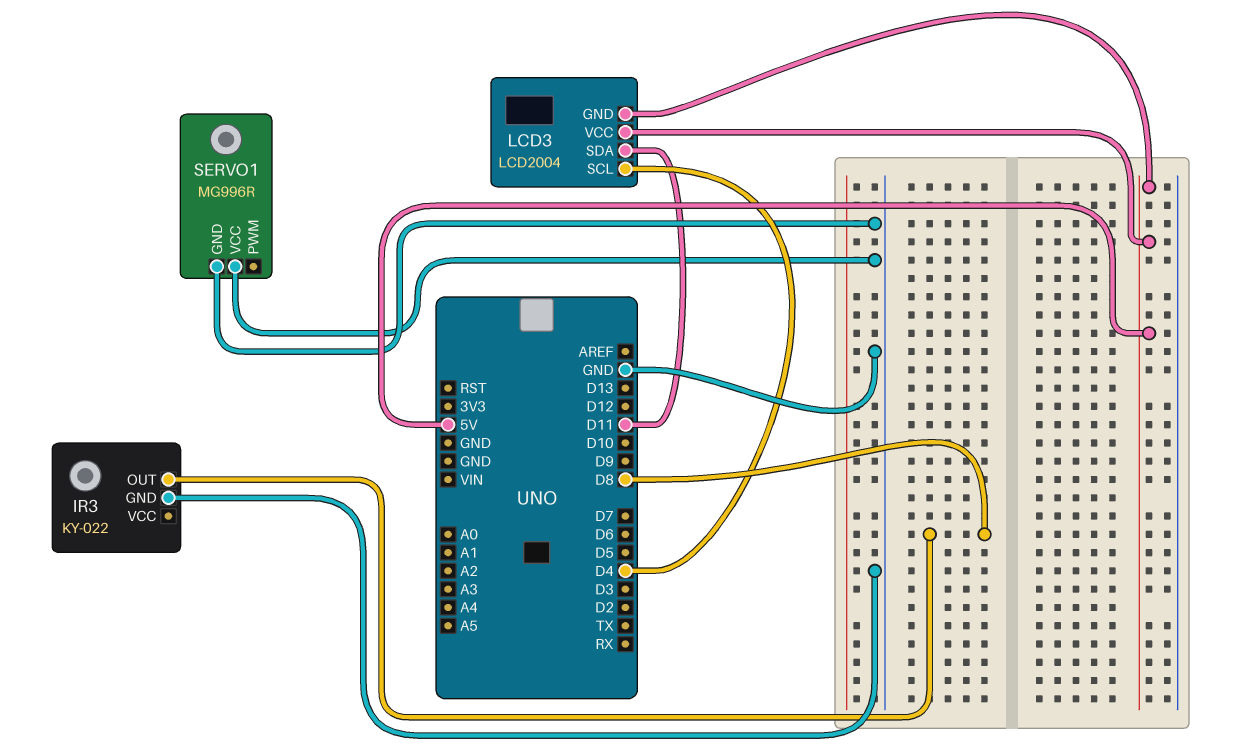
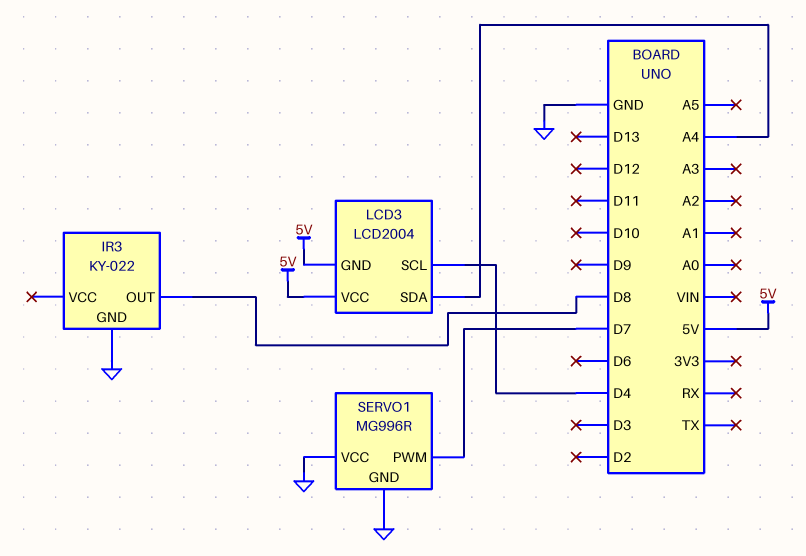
LCD3 pin SDA: D11 -> A4
SERVO1 pin PWM: none -> D7

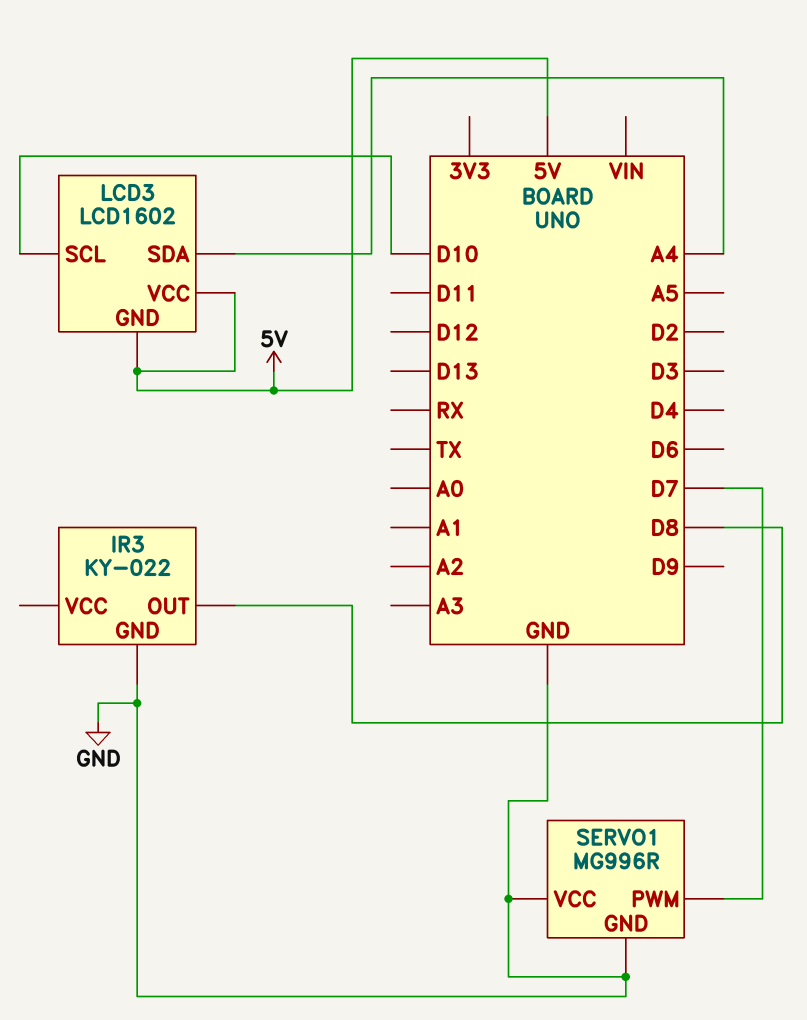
LCD3: LCD2004 -> LCD1602
LCD3 pin SCL: D4 -> D10

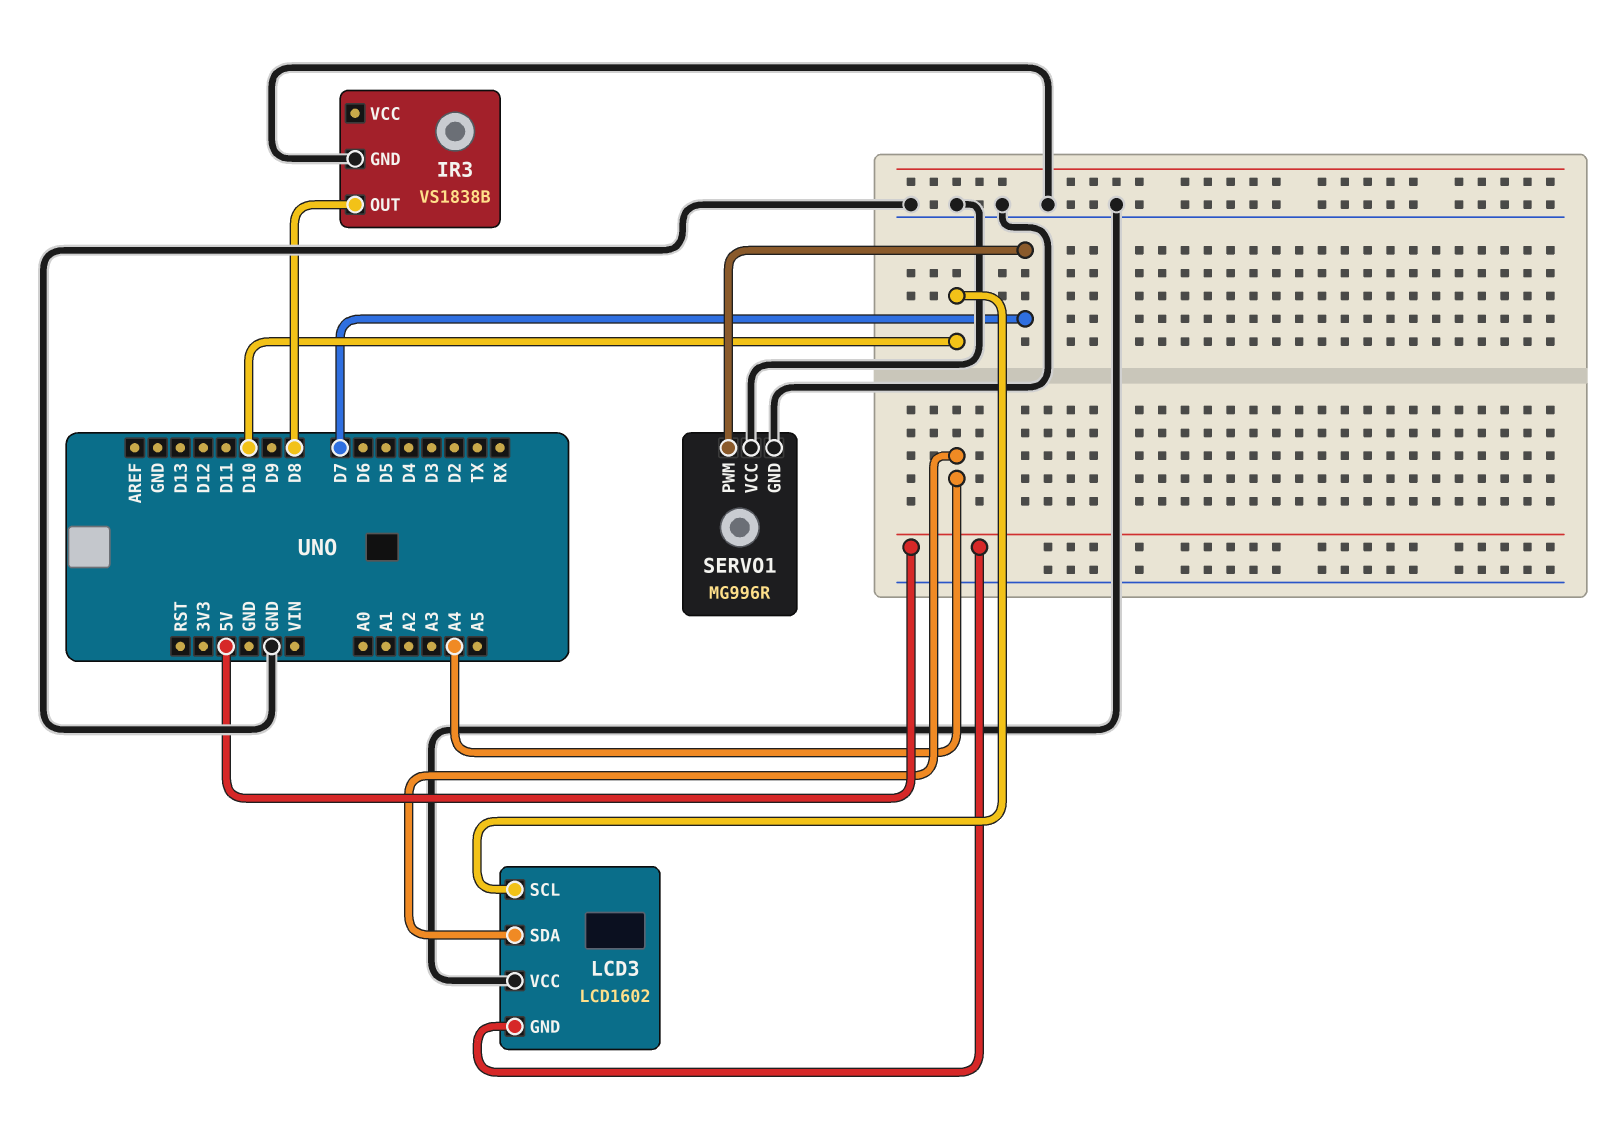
IR3: KY-022 -> VS1838B
LCD3 pin VCC: 5V -> GND

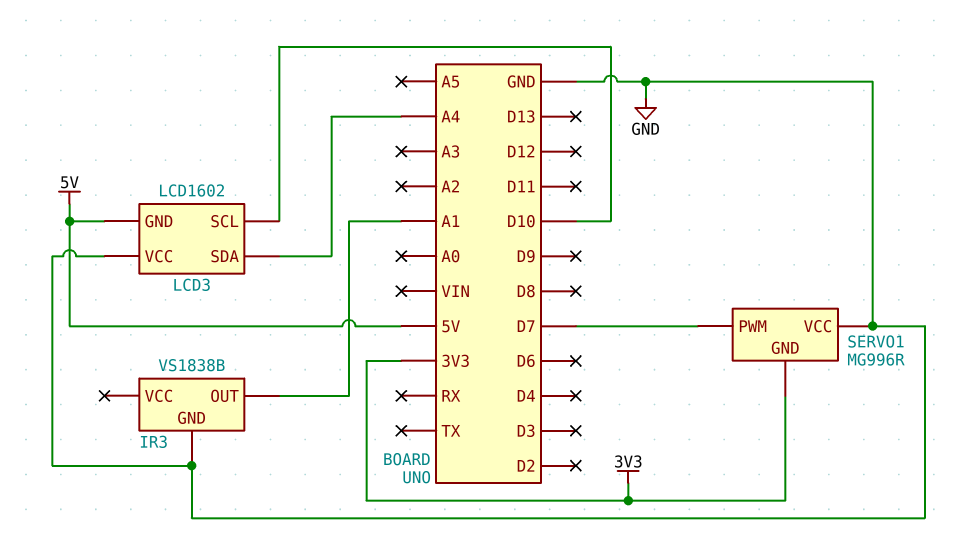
IR3 pin OUT: D8 -> A1
SERVO1 pin GND: GND -> 3V3

